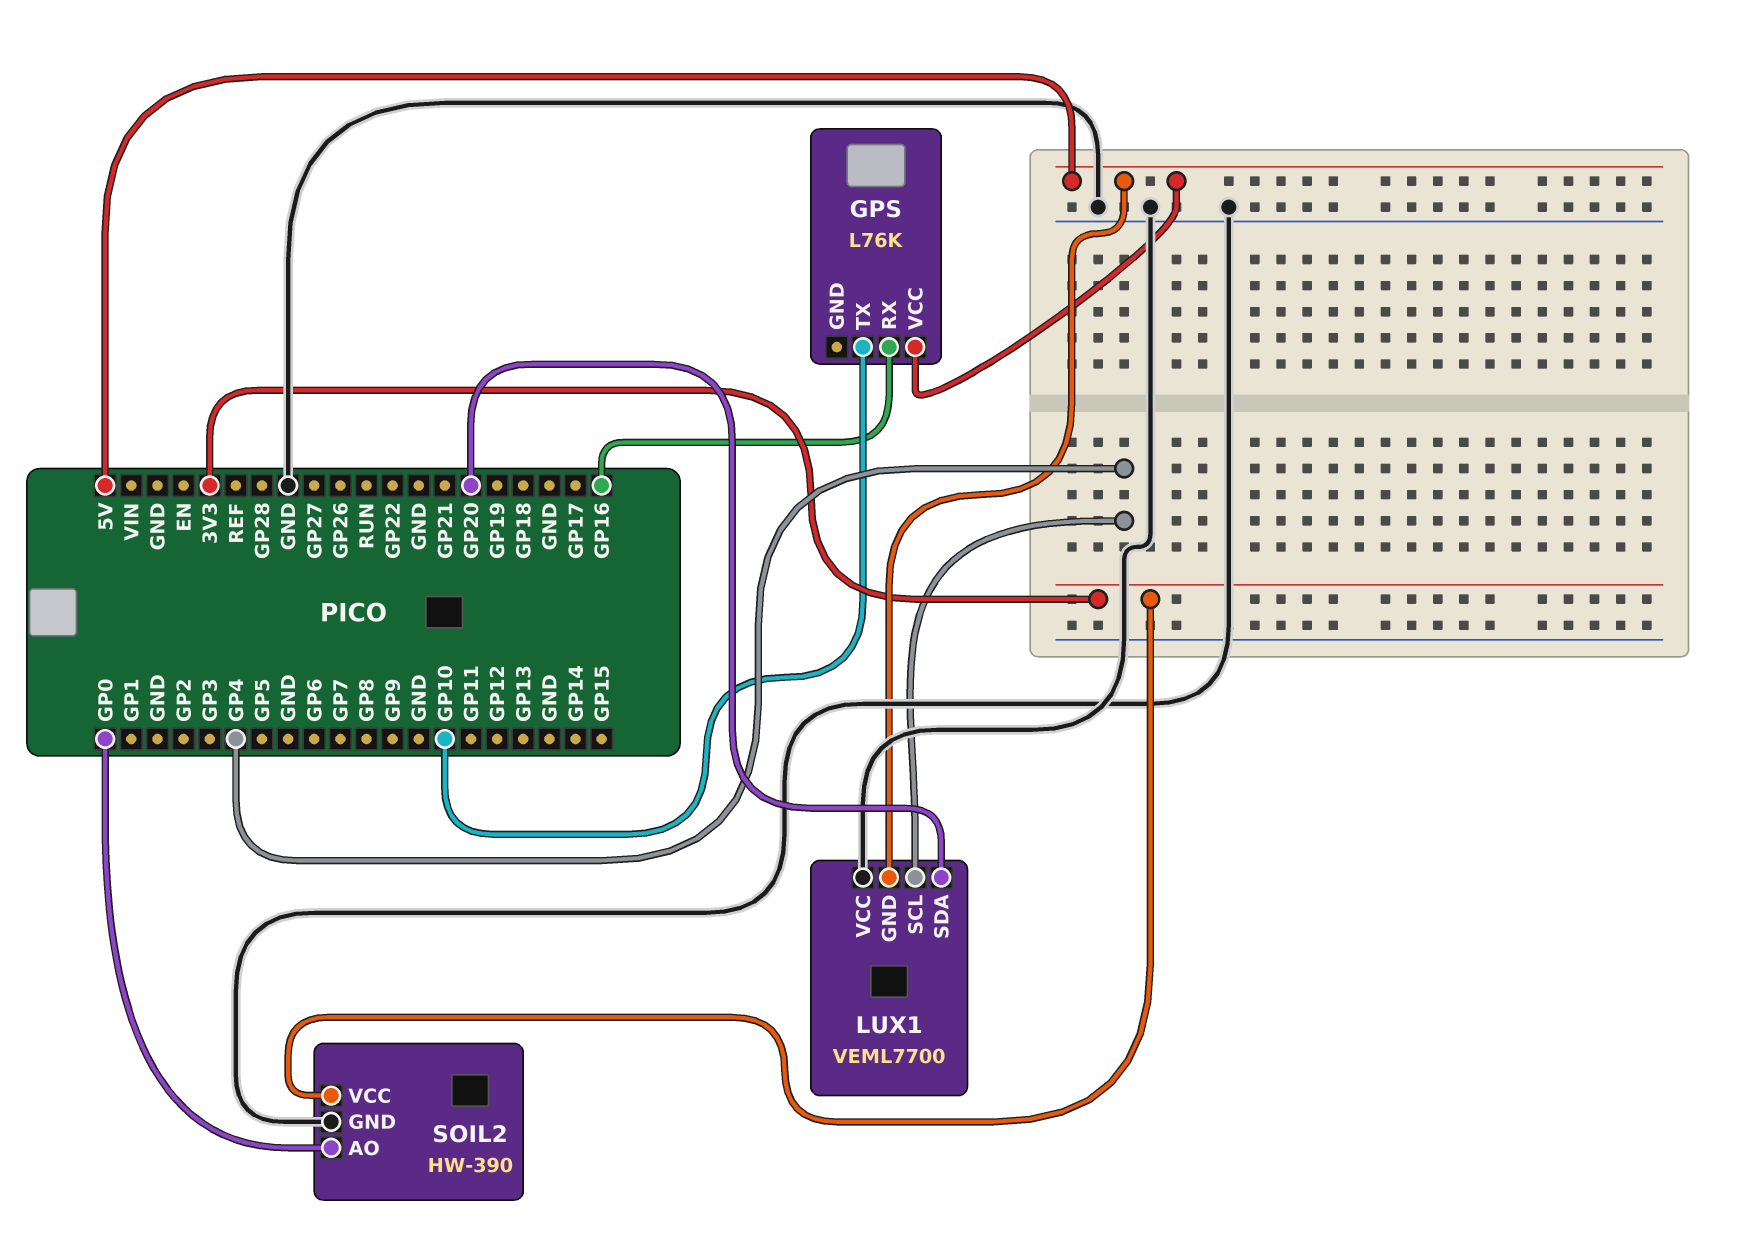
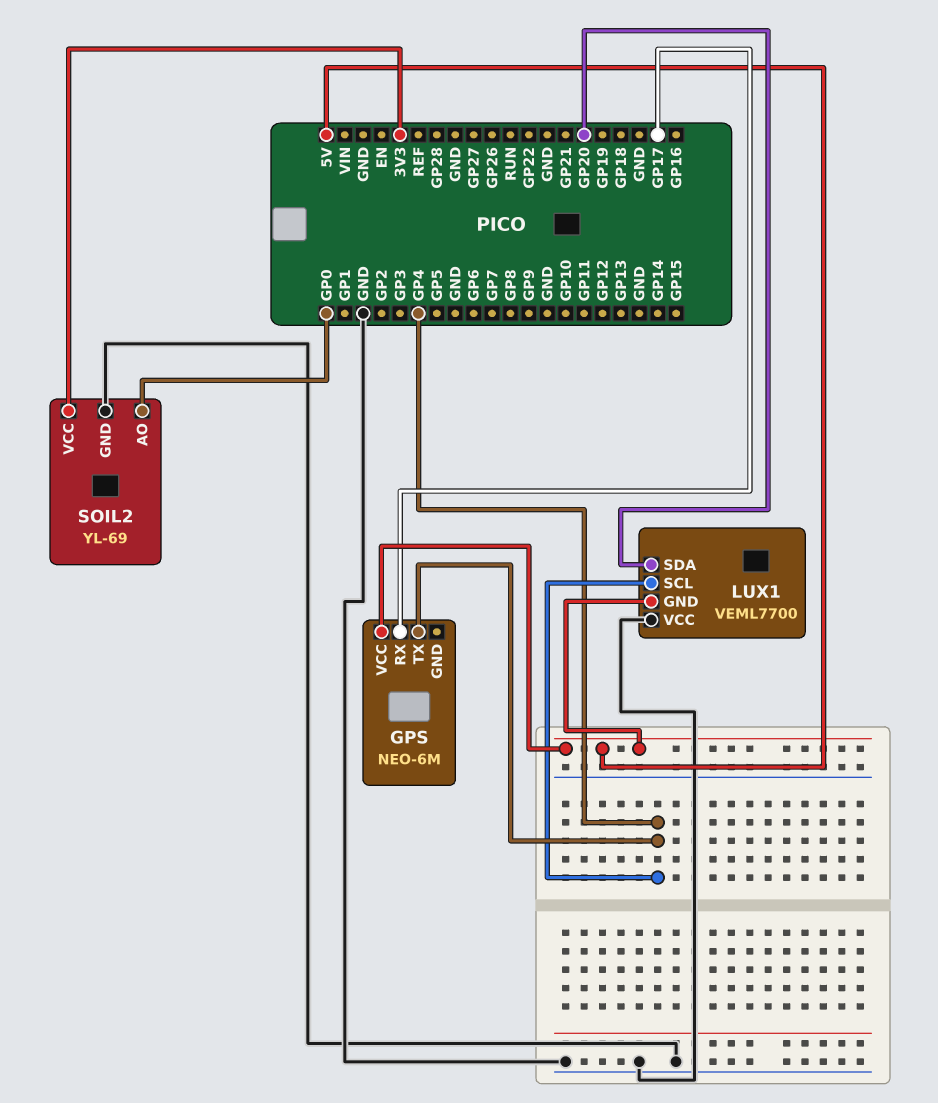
GPS: L76K -> NEO-6M
GPS pin RX: GP16 -> GP17
GPS pin TX: GP10 -> GP4
SOIL2: HW-390 -> YL-69

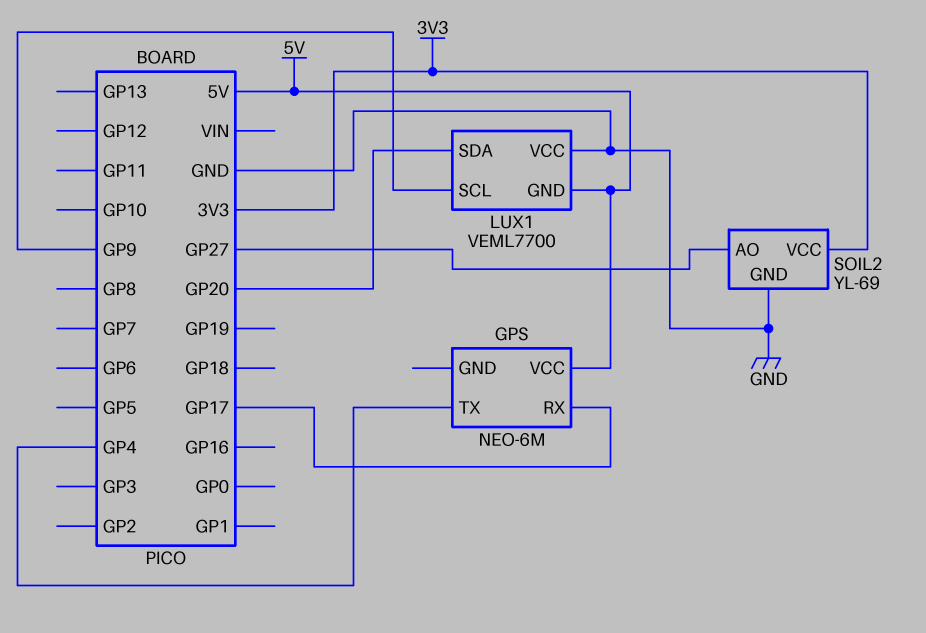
LUX1 pin SCL: GP4 -> GP9
SOIL2 pin AO: GP0 -> GP27

